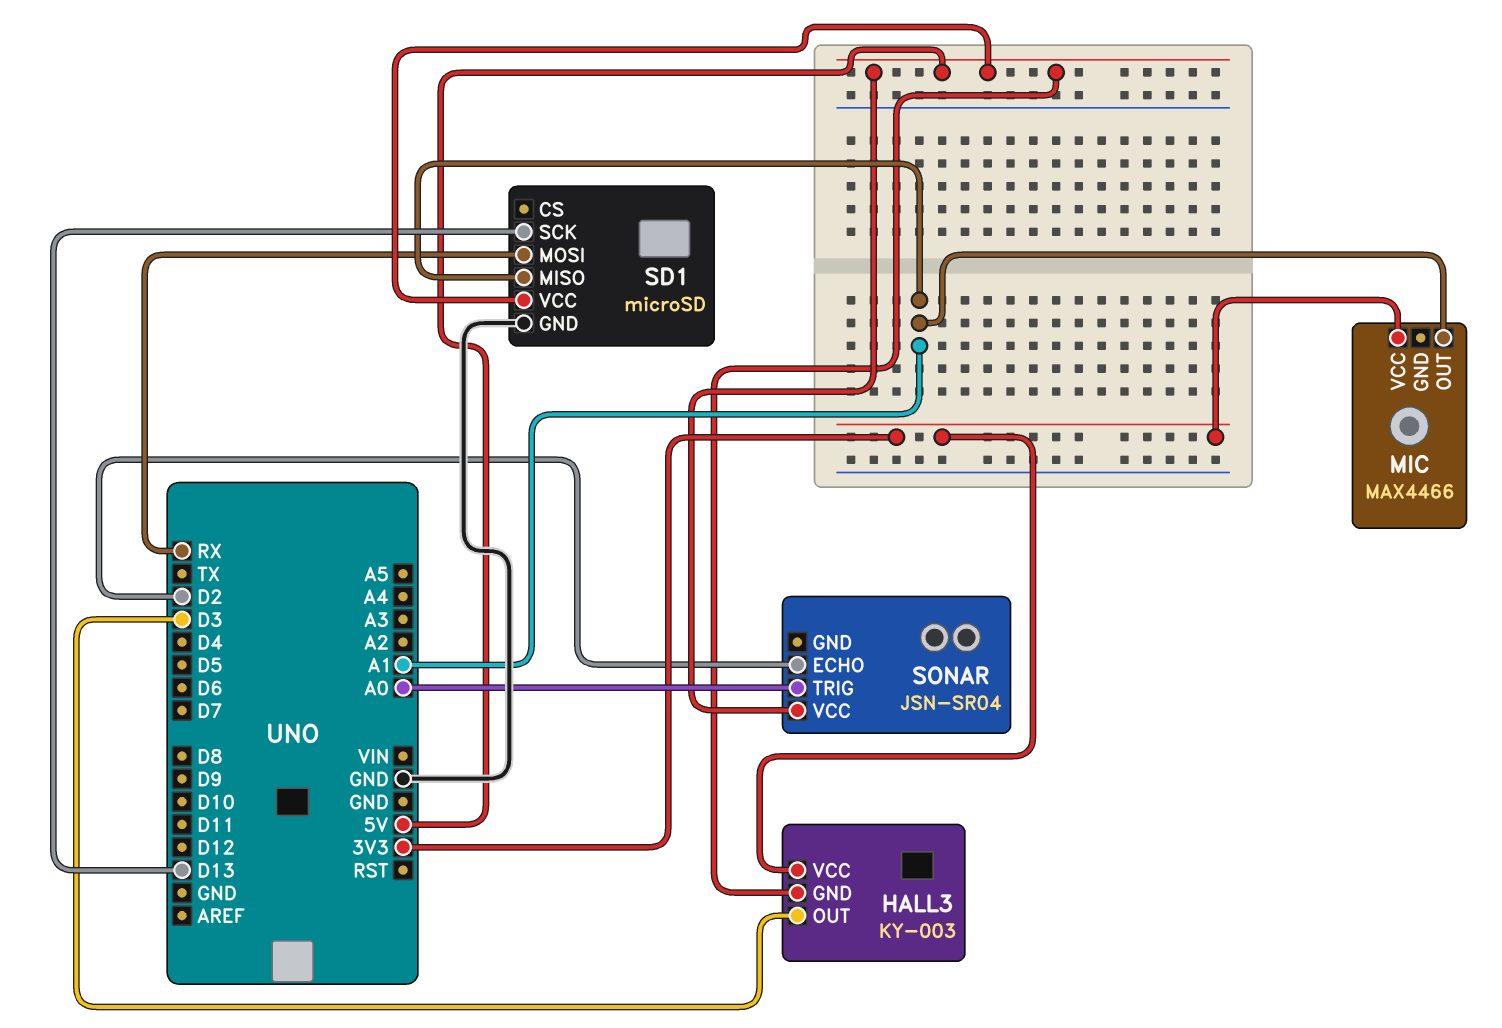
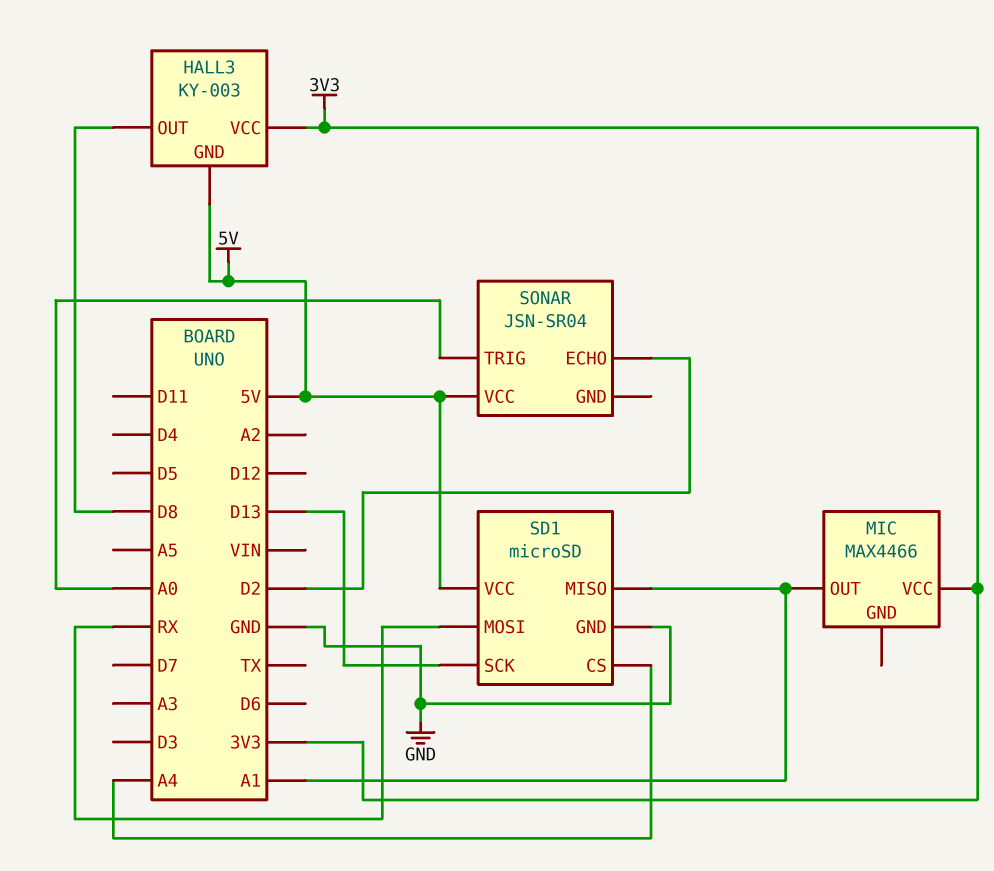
HALL3 pin OUT: D3 -> D8
SD1 pin CS: none -> A4

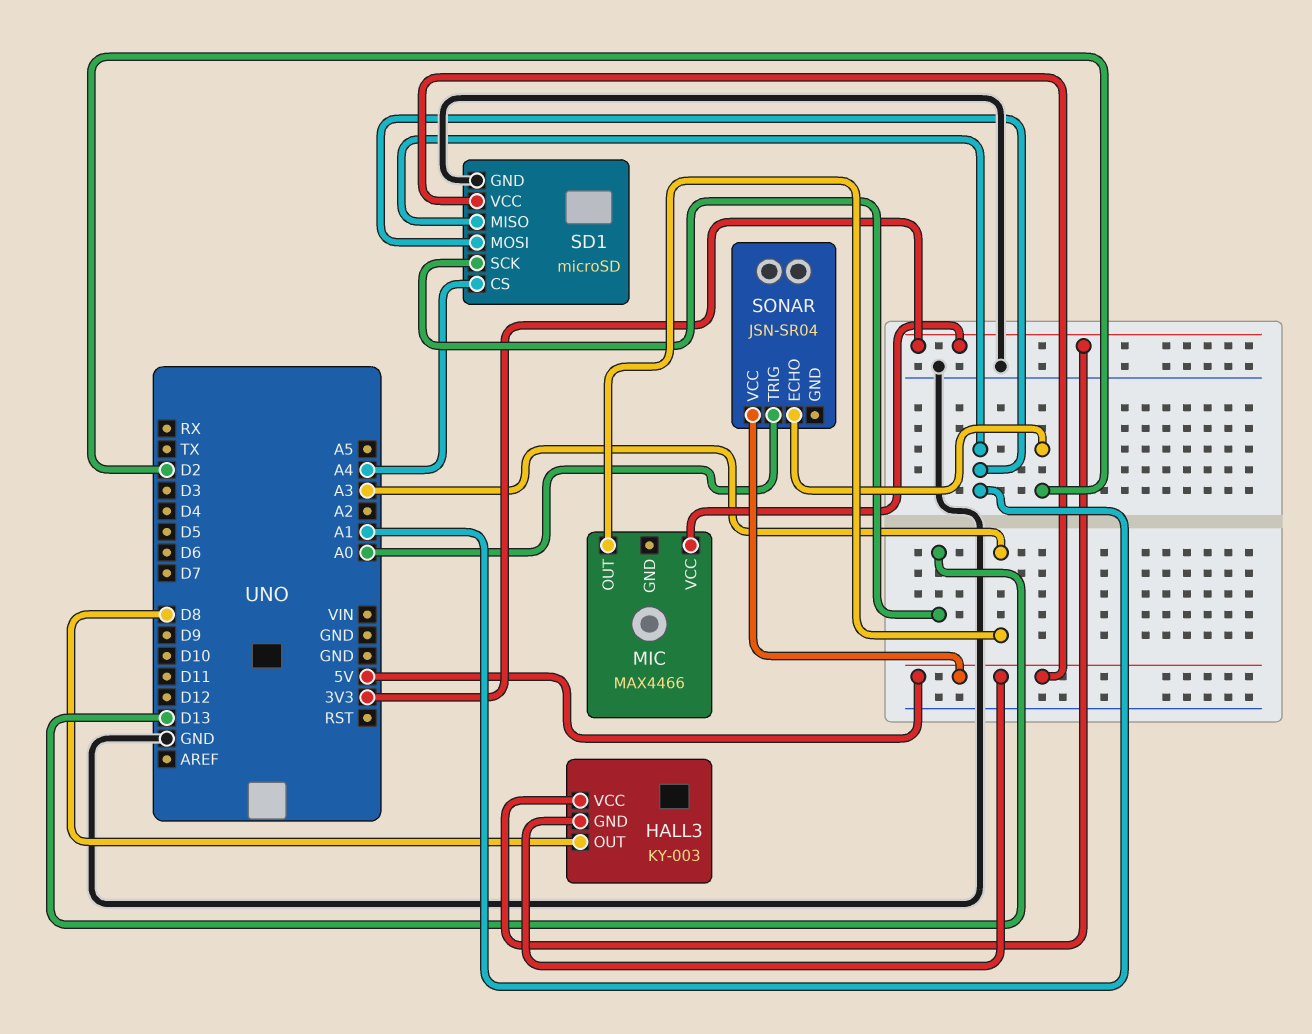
MIC pin OUT: A1 -> A3
SD1 pin MOSI: RX -> A1

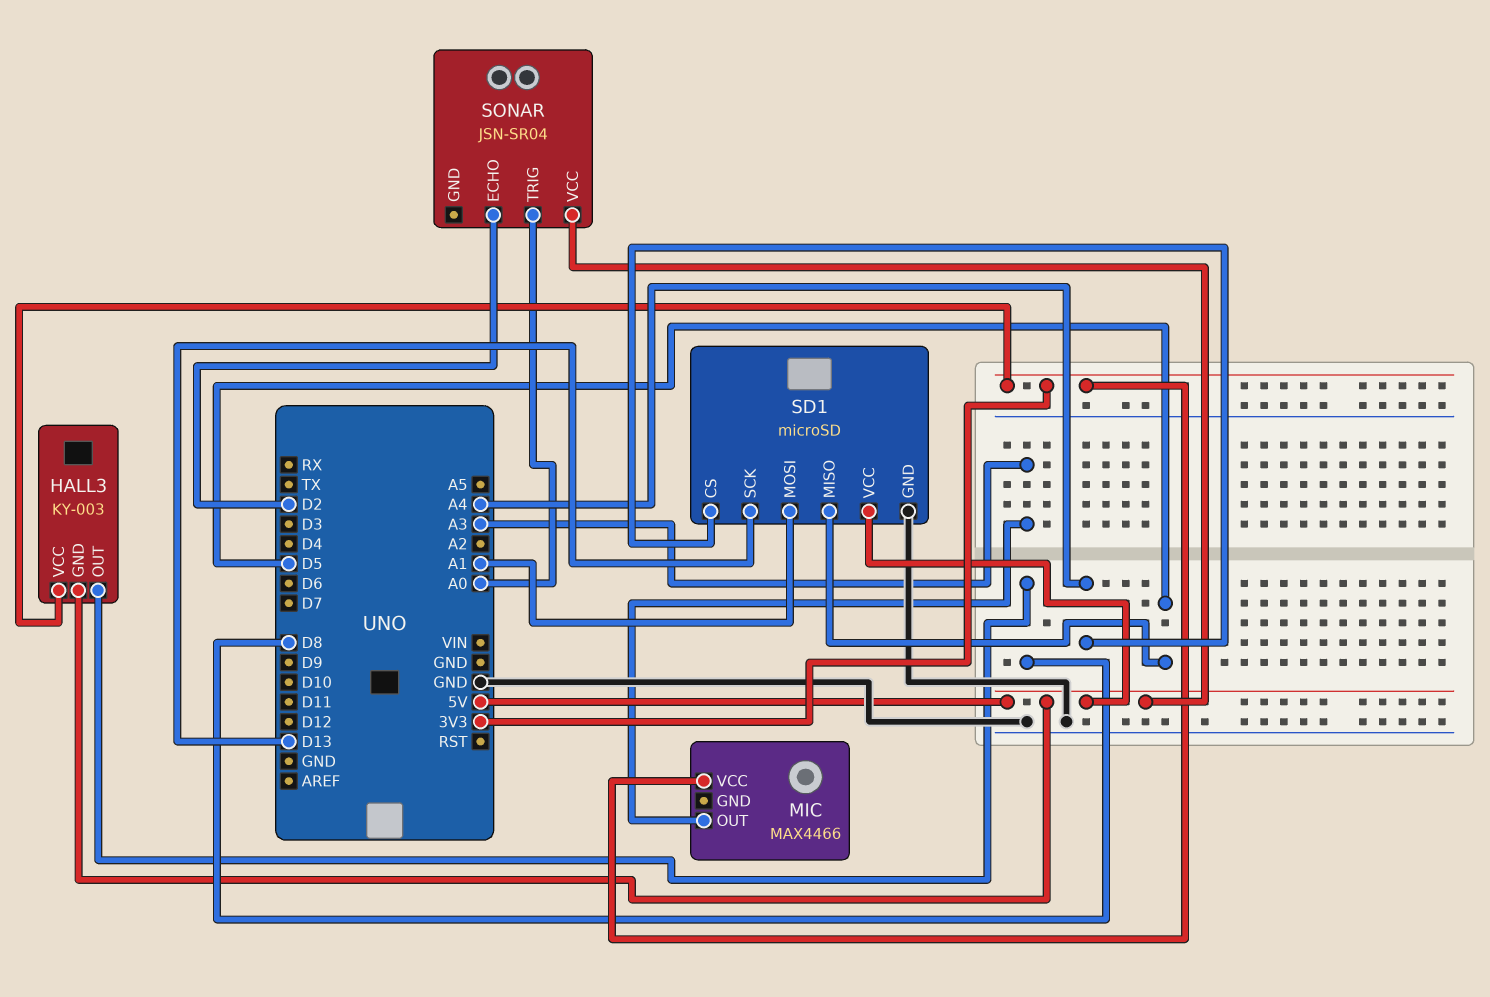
SD1 pin MISO: A1 -> D5

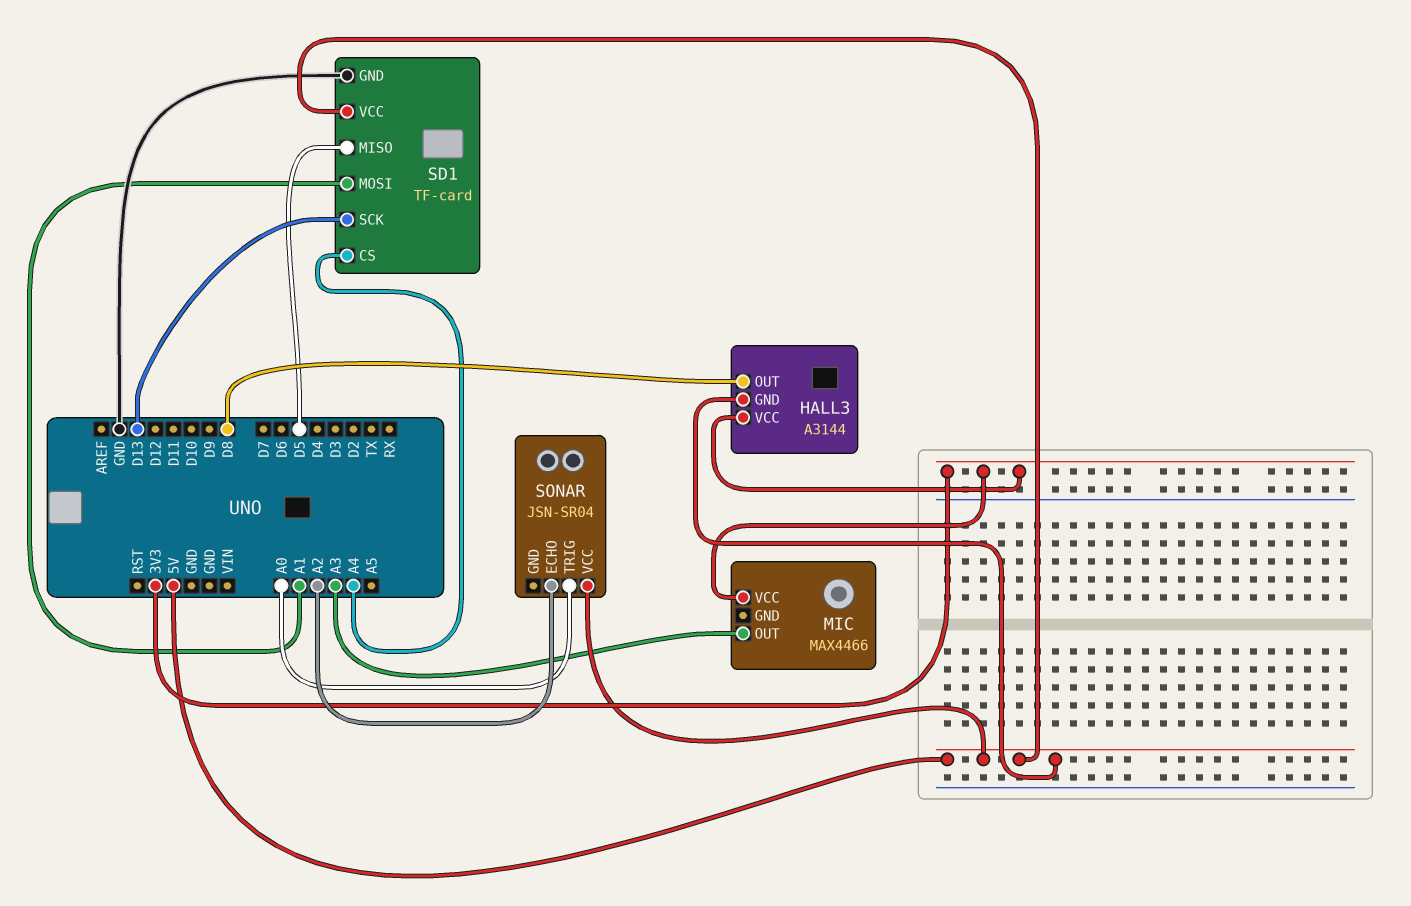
HALL3: KY-003 -> A3144
SD1: microSD -> TF-card
SONAR pin ECHO: D2 -> A2

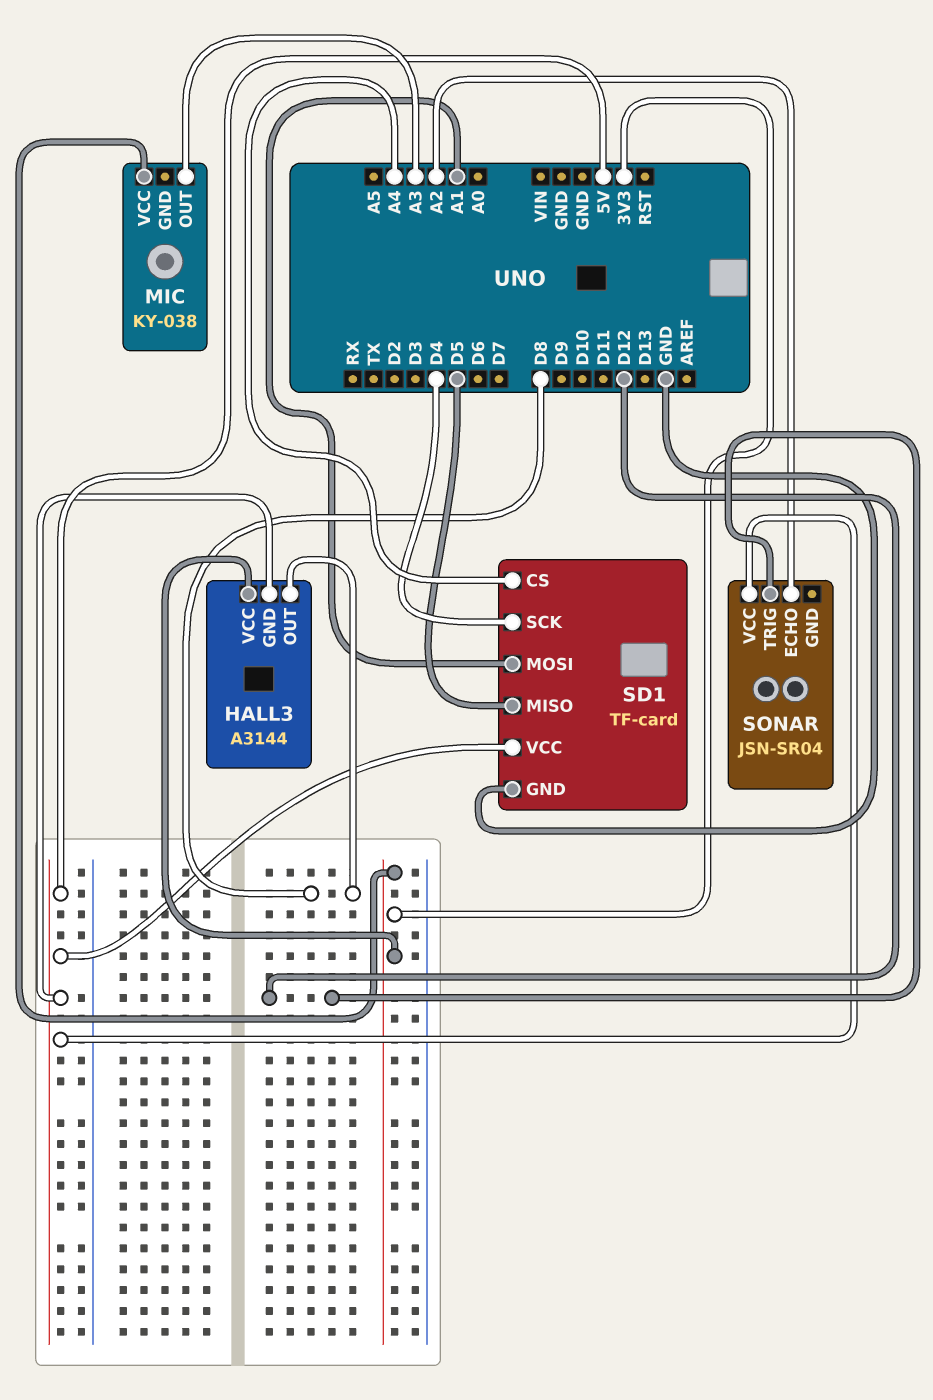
MIC: MAX4466 -> KY-038
SD1 pin SCK: D13 -> D4
SONAR pin TRIG: A0 -> D12

